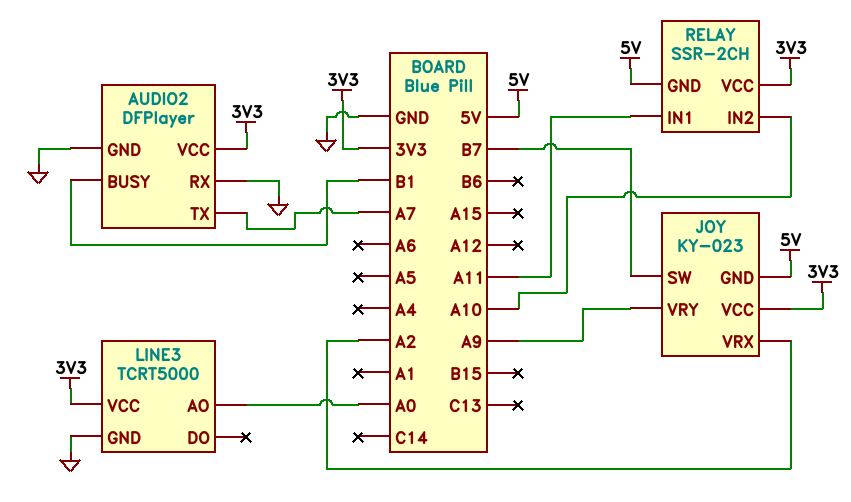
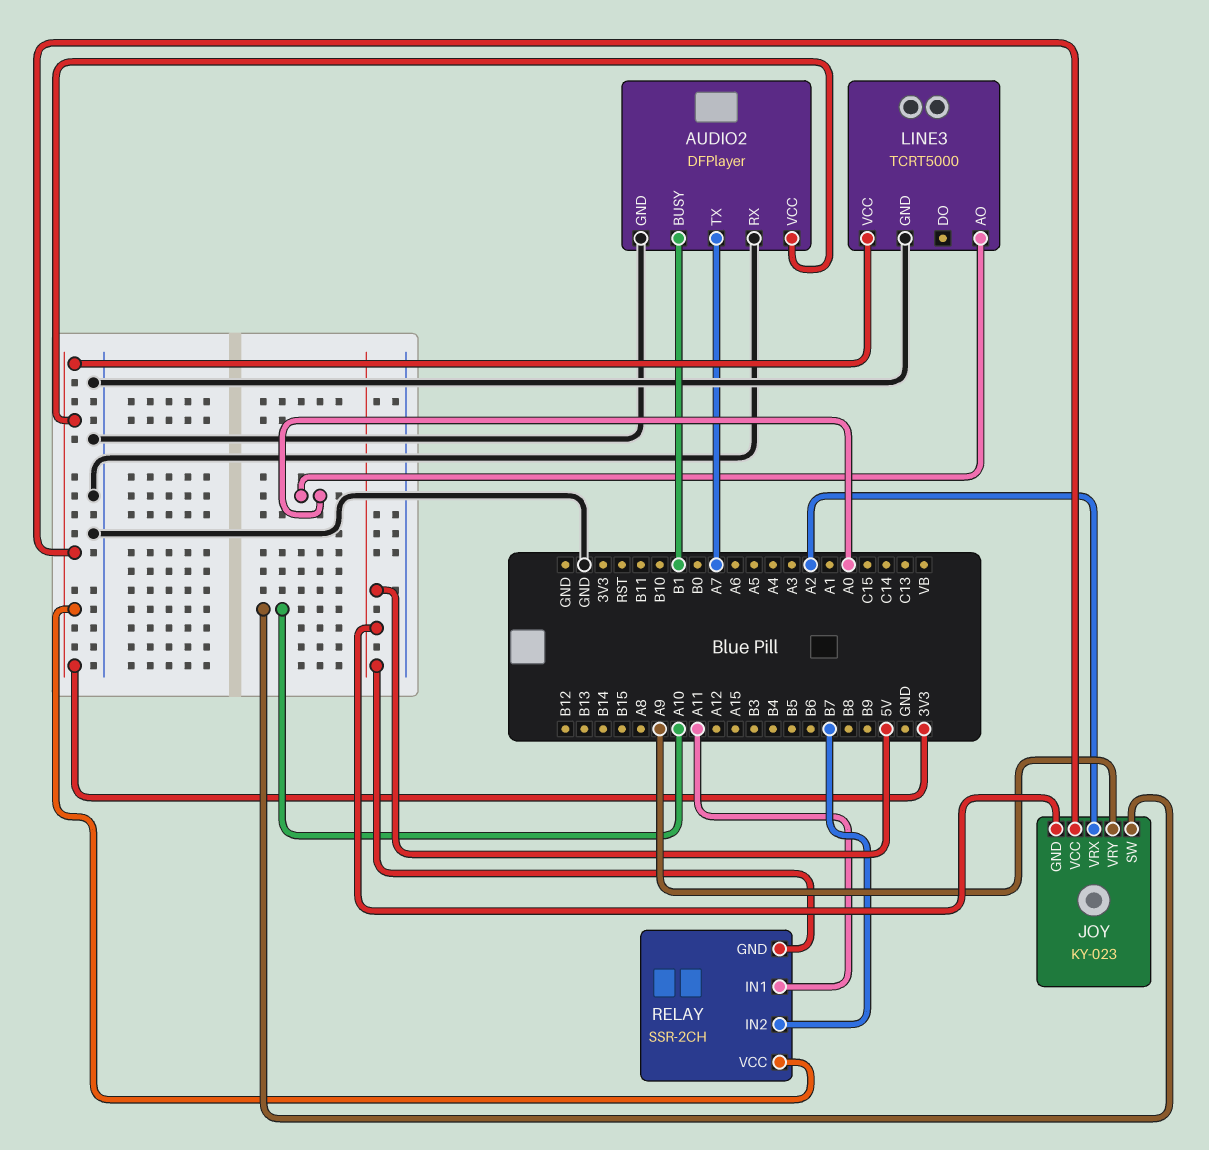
JOY pin SW: B7 -> A10
RELAY pin IN2: A10 -> B7

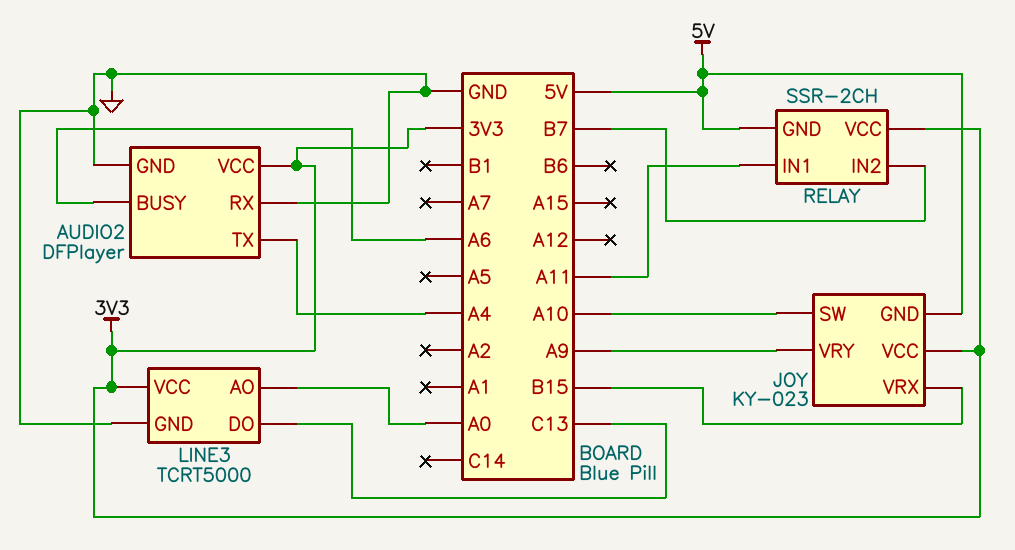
AUDIO2 pin BUSY: B1 -> A6
AUDIO2 pin TX: A7 -> A4
JOY pin VRX: A2 -> B15
LINE3 pin DO: none -> C13

